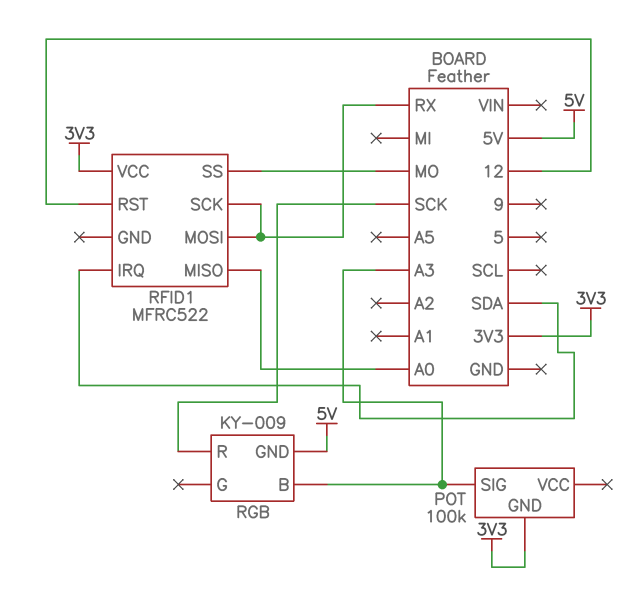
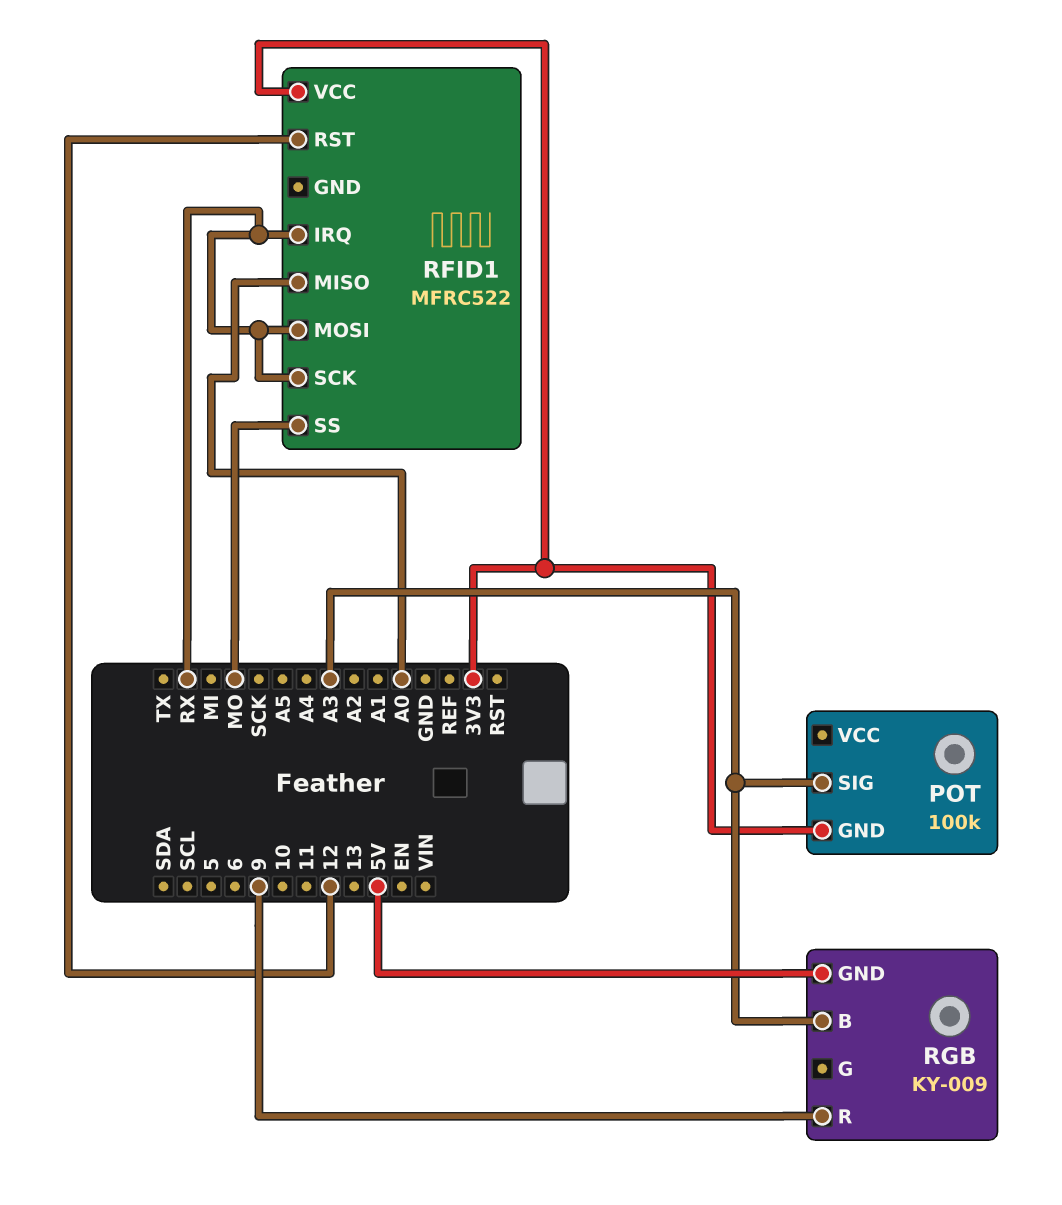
RFID1 pin IRQ: SDA -> RX
RGB pin R: SCK -> 9

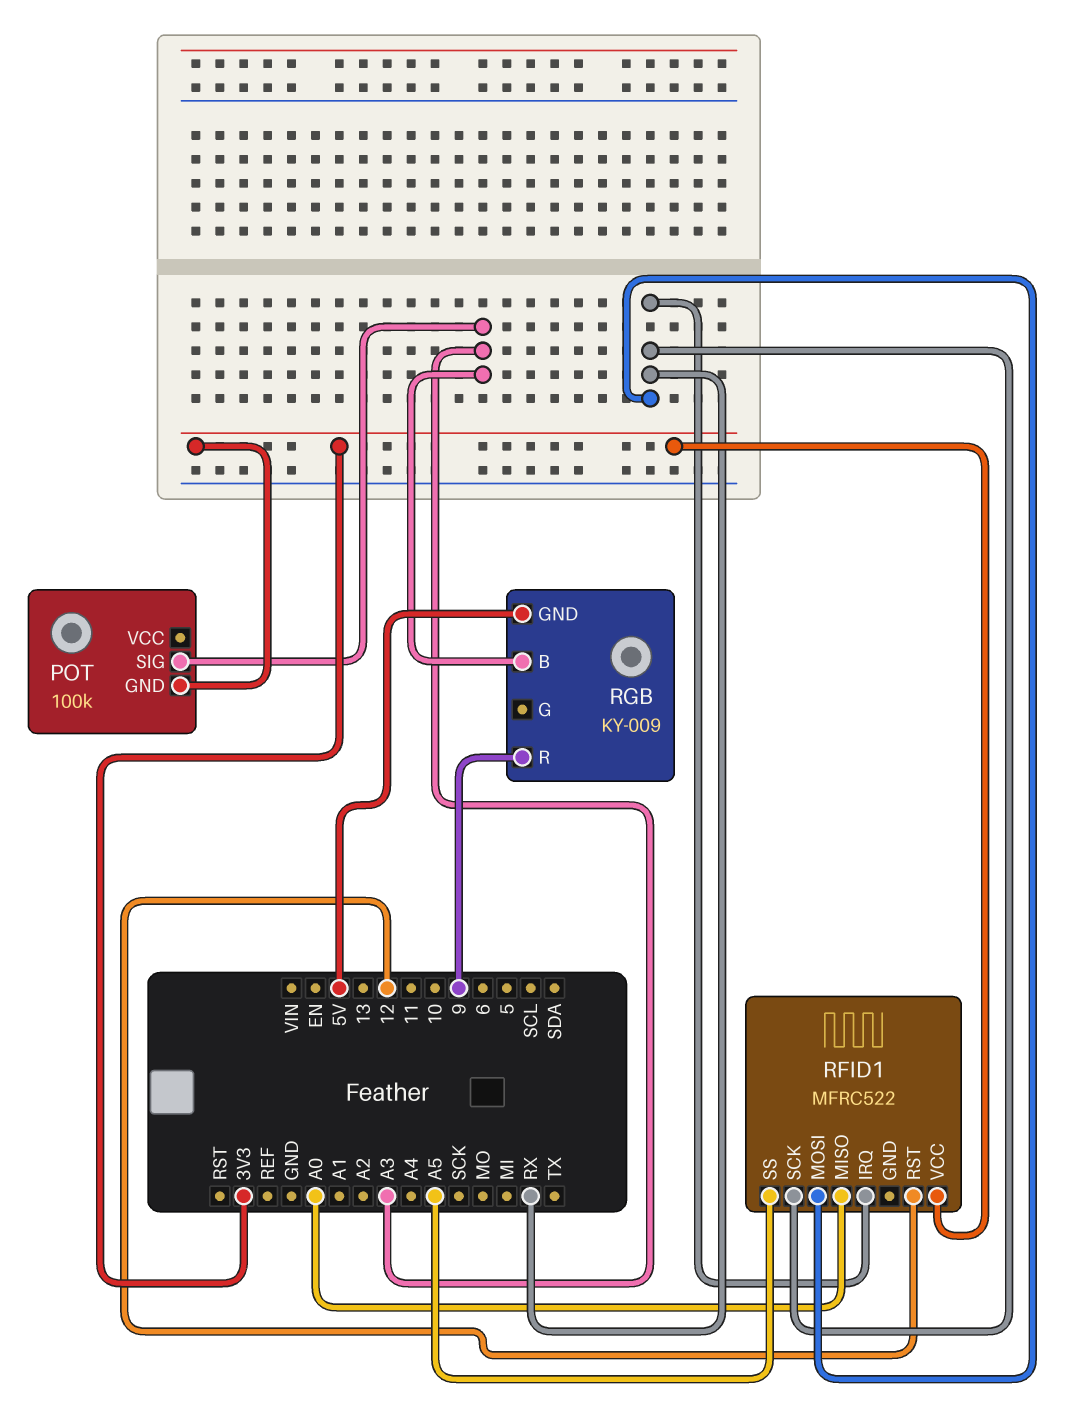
RFID1 pin SS: MO -> A5

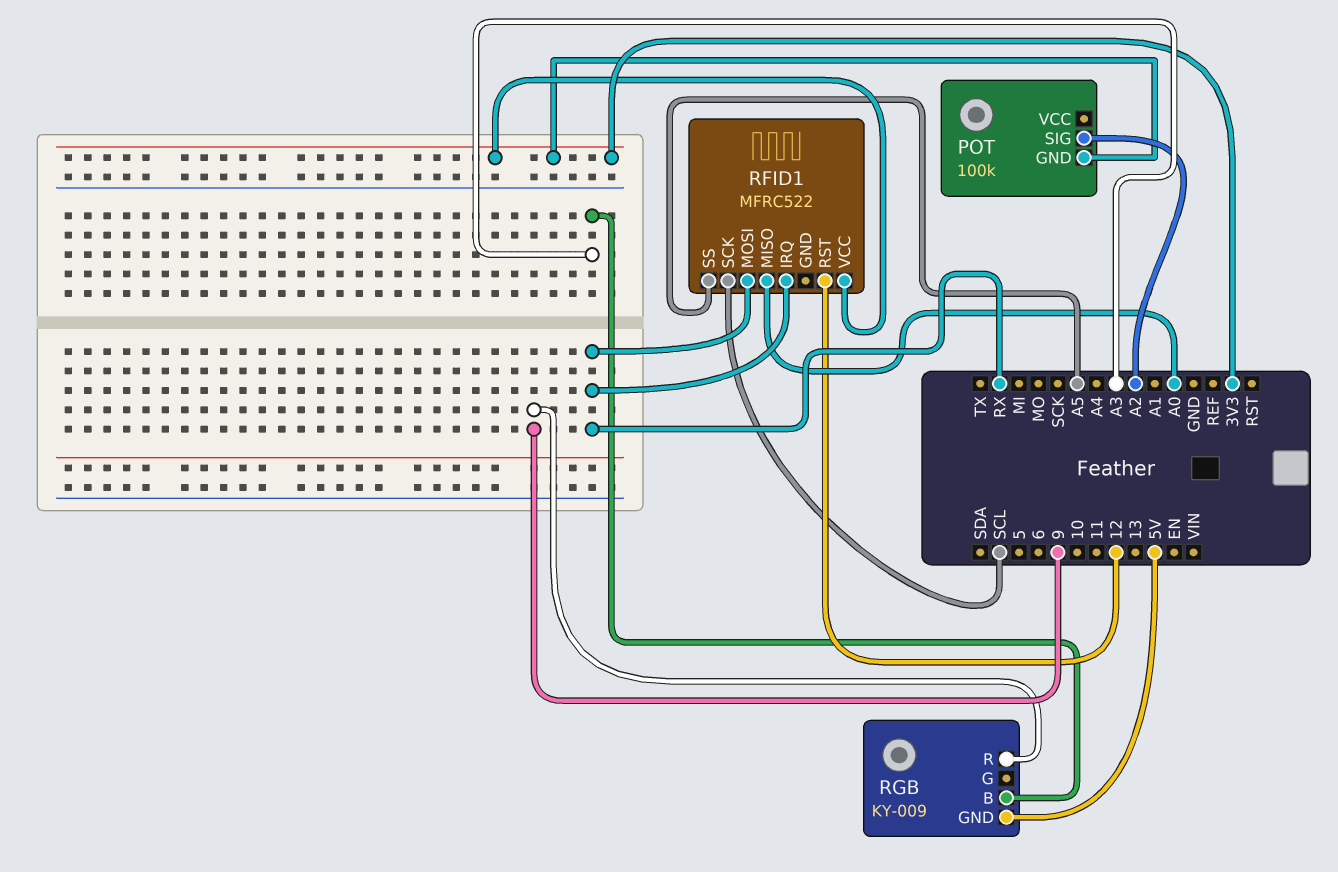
POT pin SIG: A3 -> A2
RFID1 pin SCK: RX -> SCL

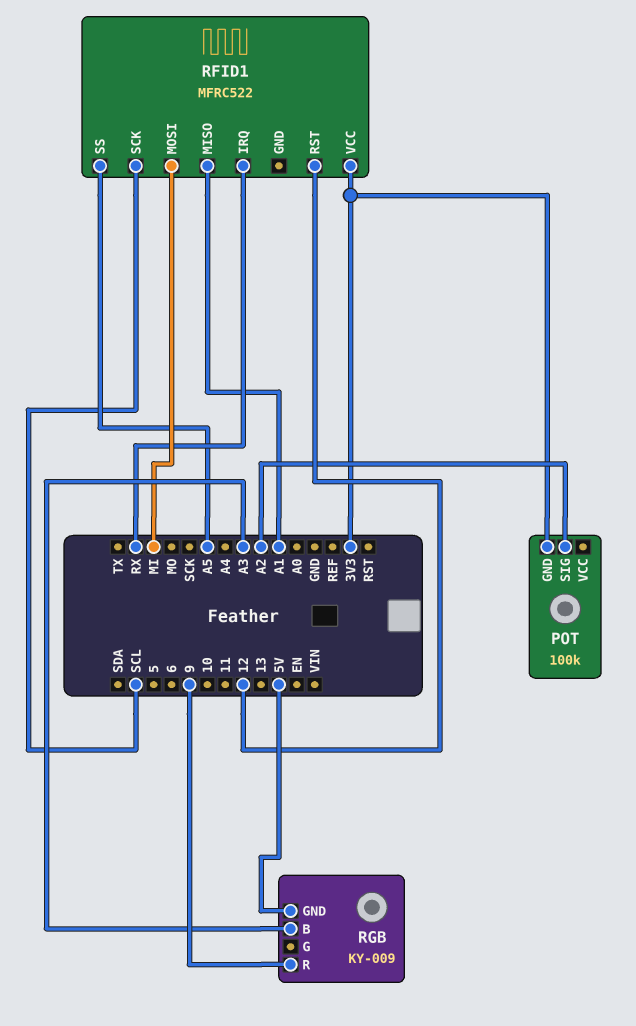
RFID1 pin MISO: A0 -> A1
RFID1 pin MOSI: RX -> MI

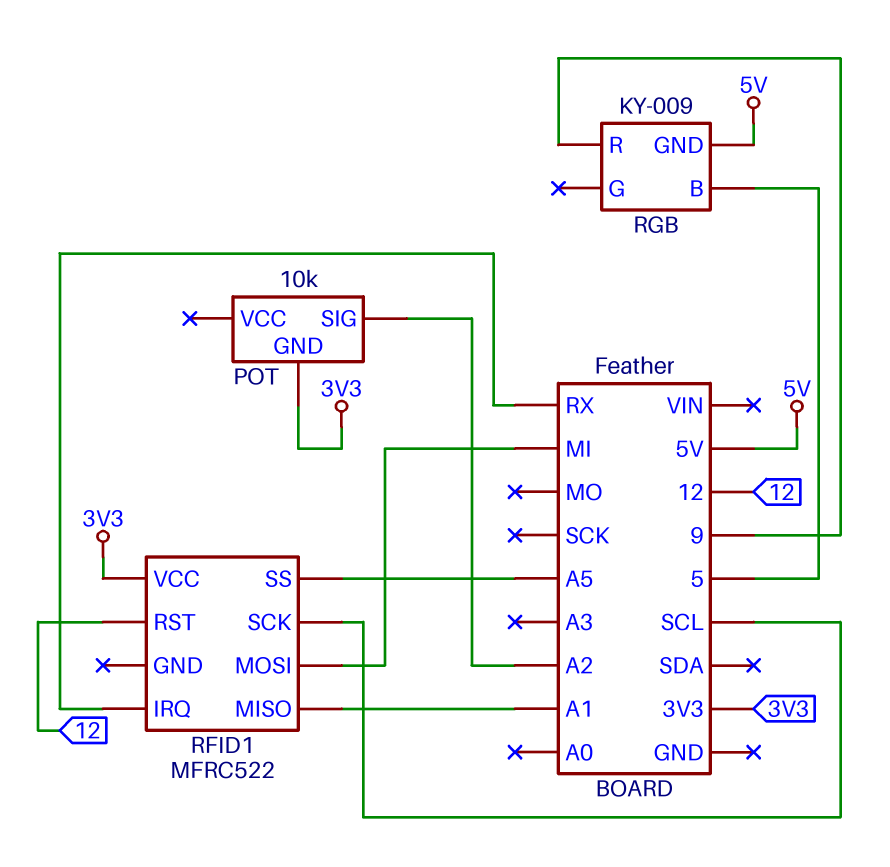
POT: 100k -> 10k
RGB pin B: A3 -> 5

